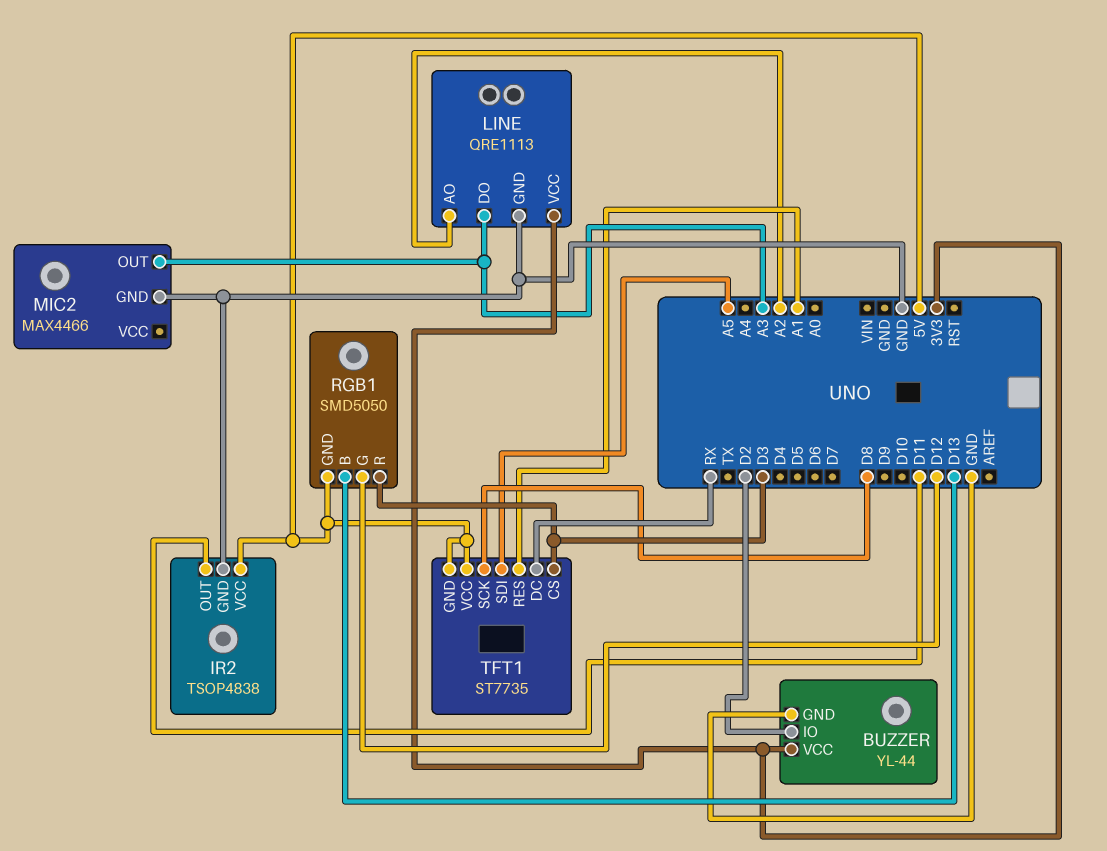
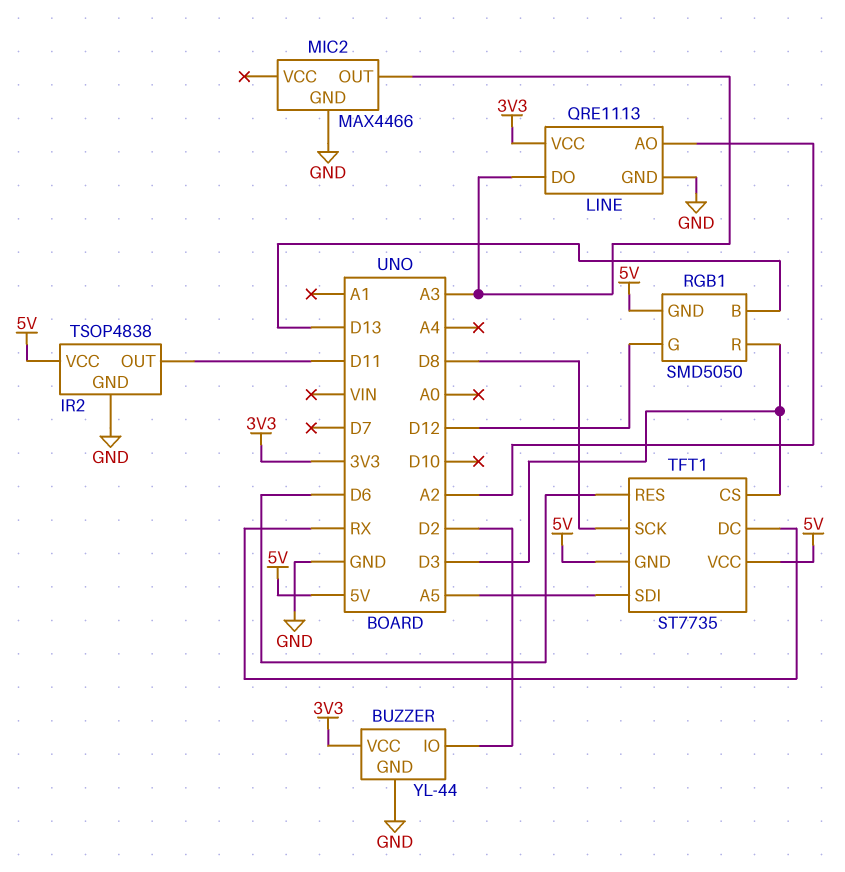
TFT1 pin RES: A1 -> D6

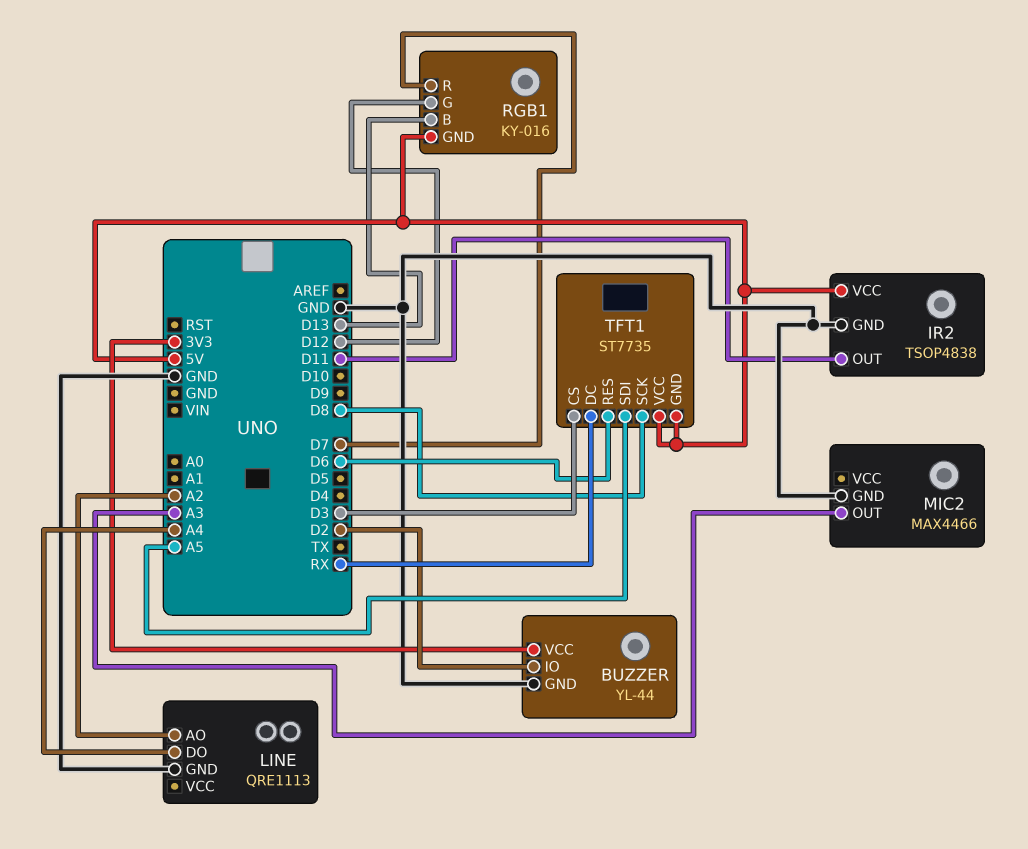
LINE pin DO: A3 -> A4
LINE pin VCC: 3V3 -> none
RGB1: SMD5050 -> KY-016
RGB1 pin R: D3 -> D7

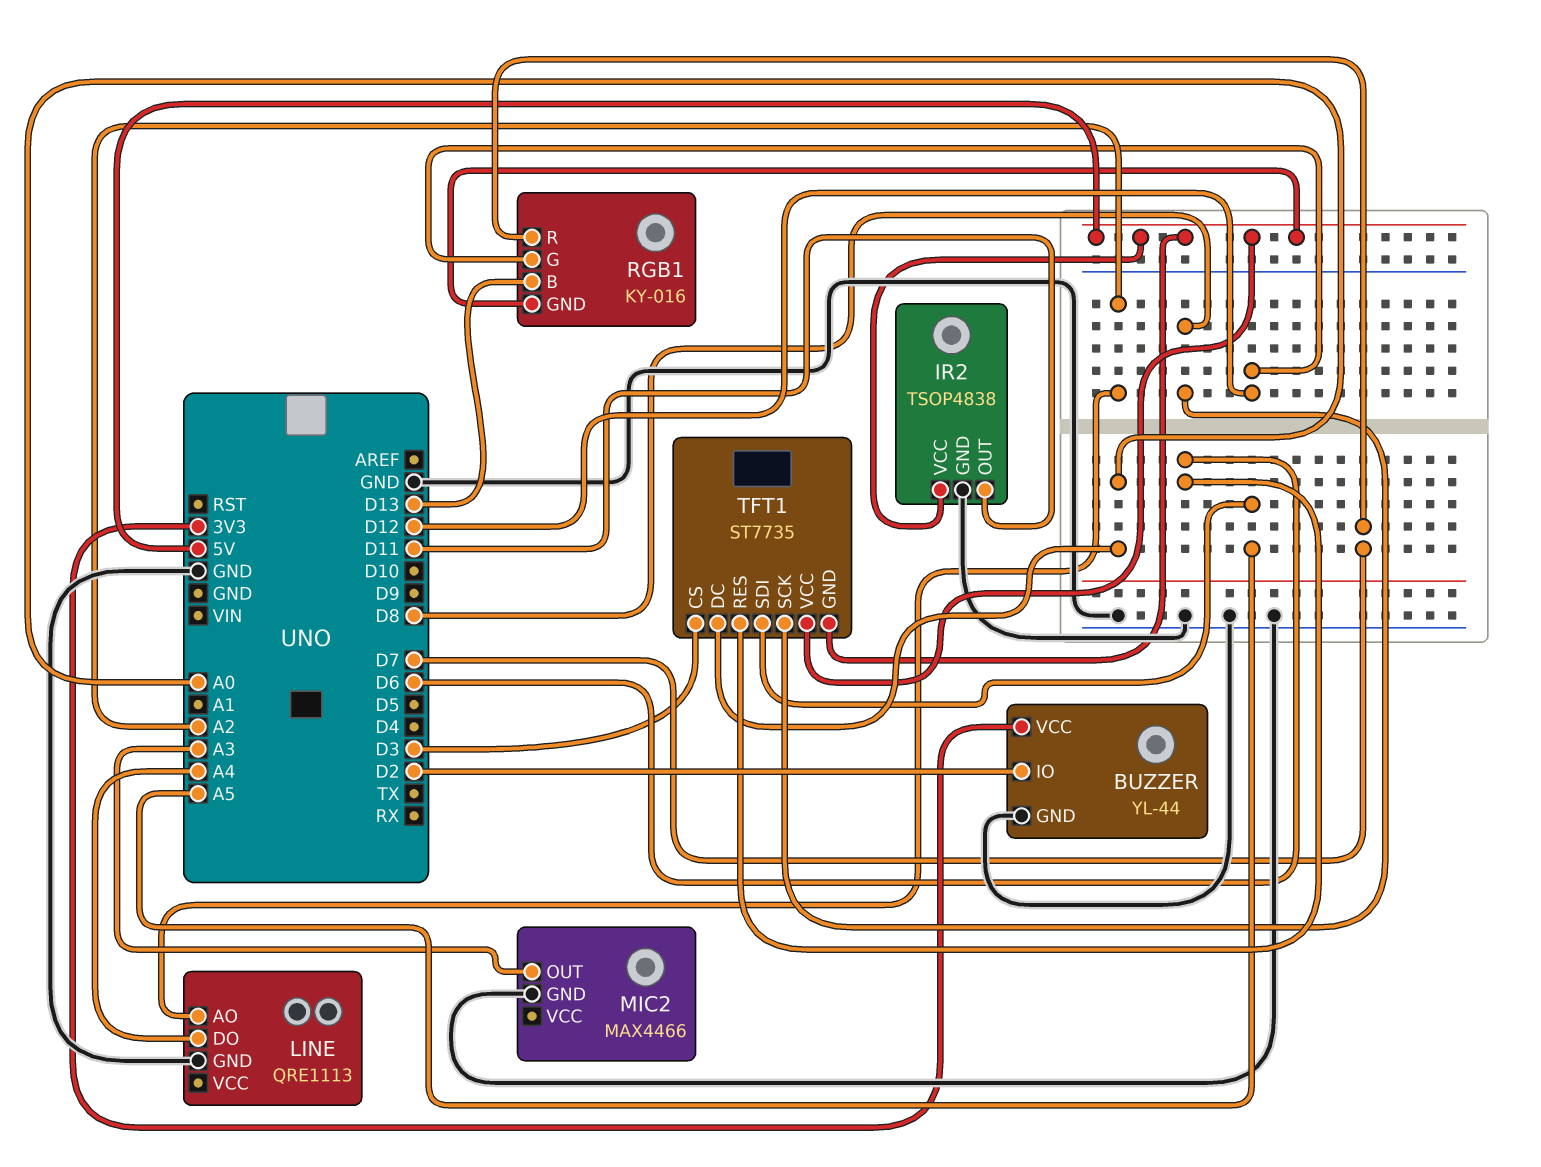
TFT1 pin DC: RX -> A0

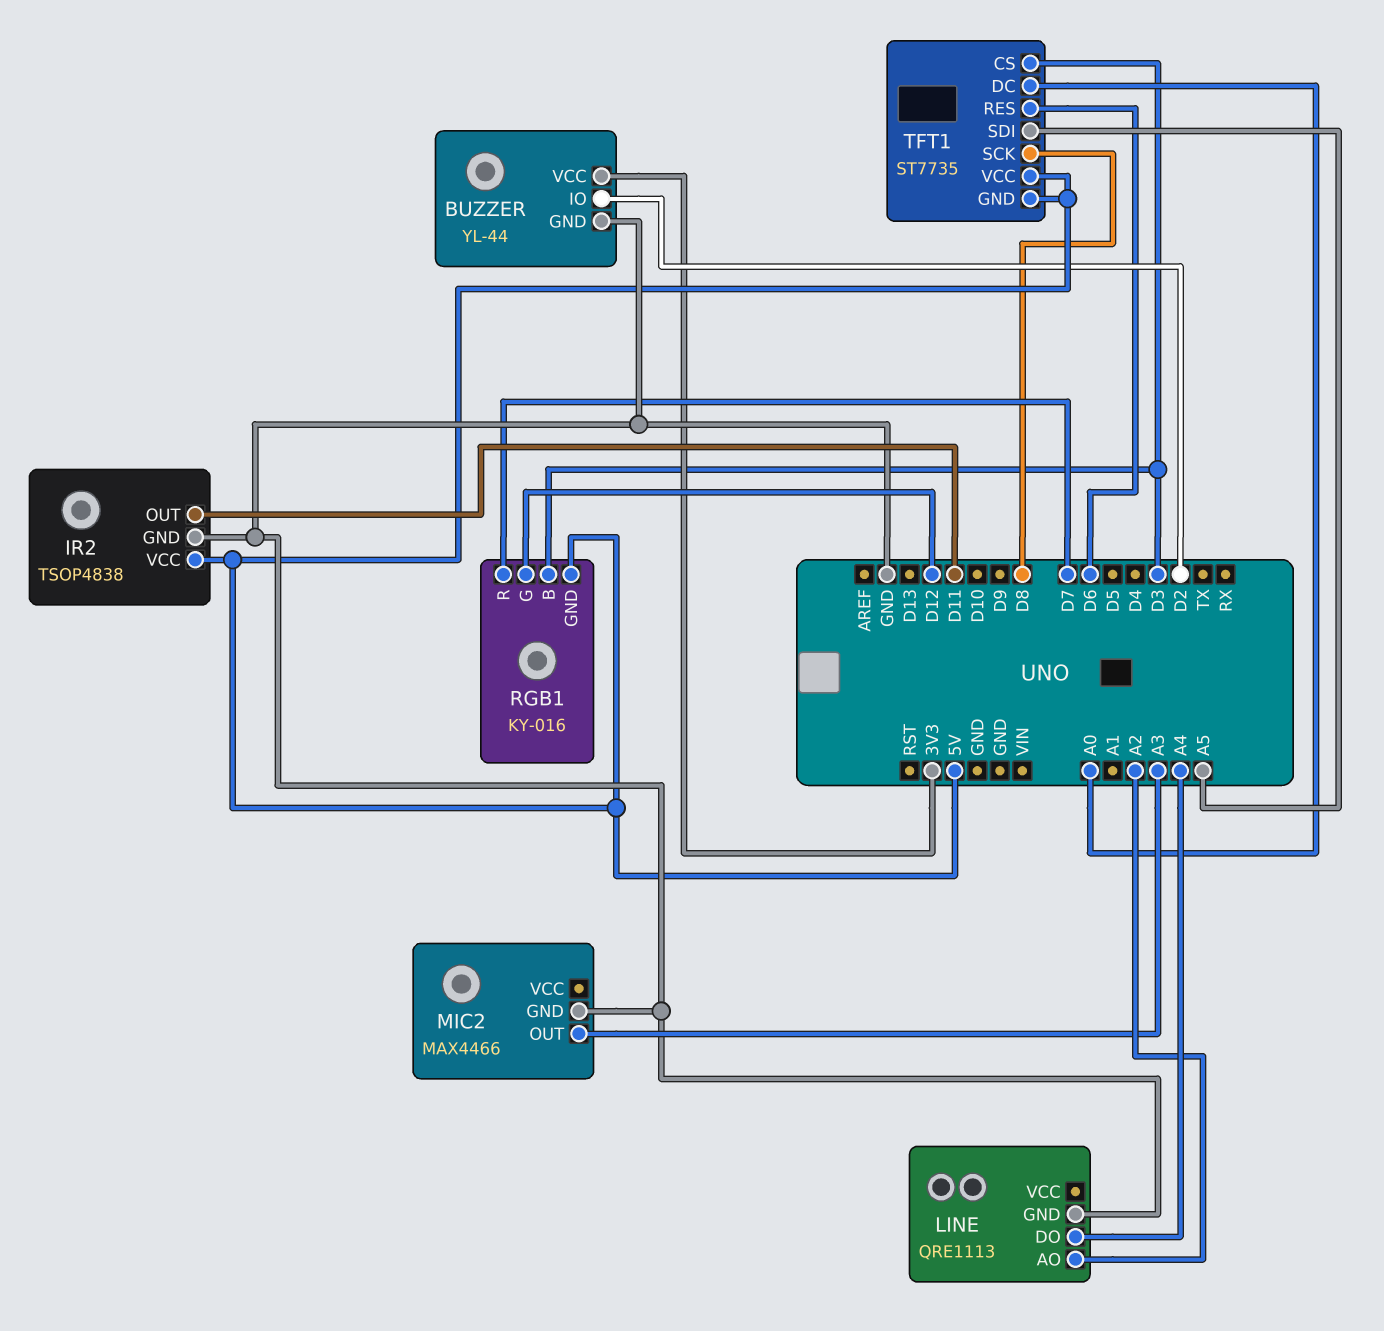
RGB1 pin B: D13 -> D3

